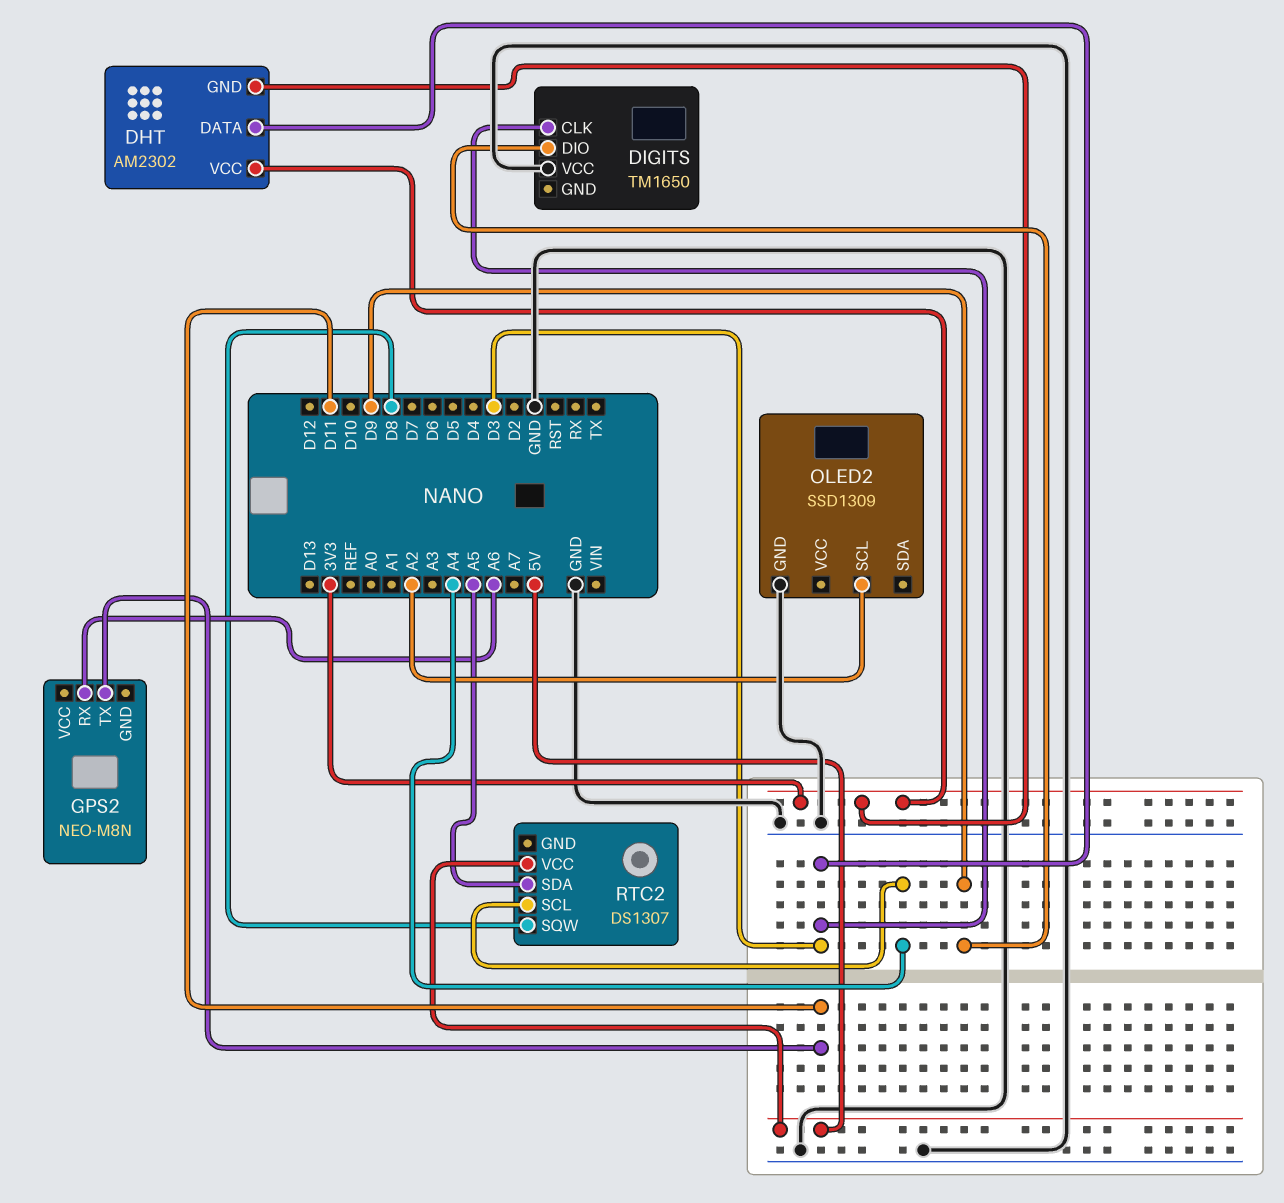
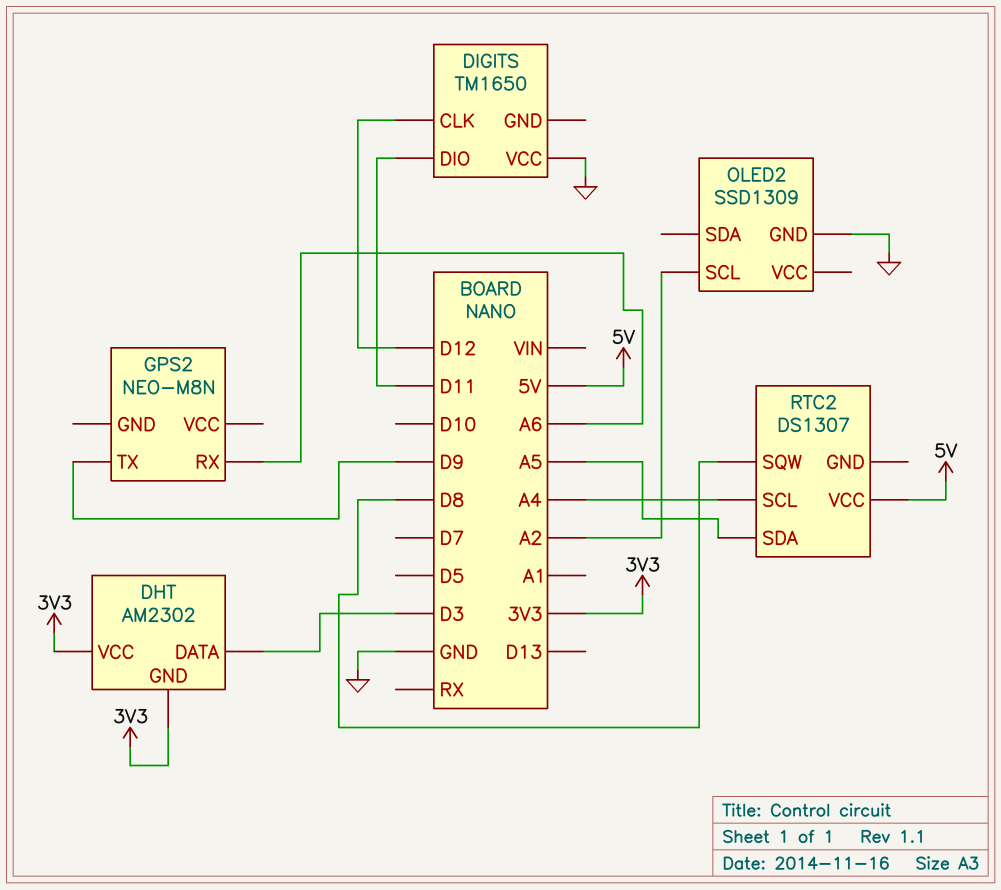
DIGITS pin CLK: D3 -> D12
DIGITS pin DIO: D9 -> D11
GPS2 pin TX: D11 -> D9

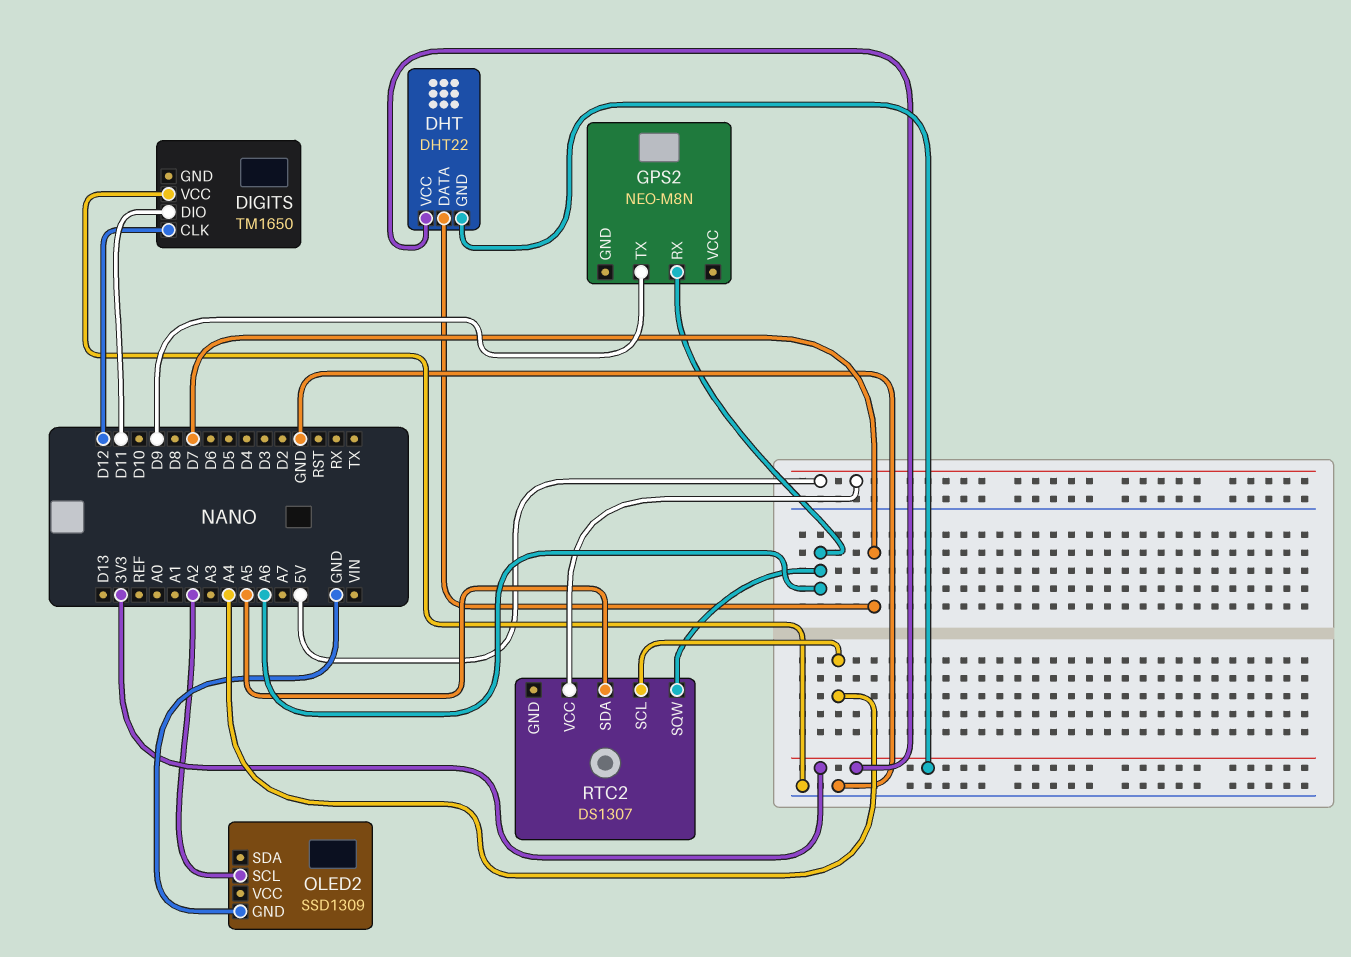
DHT: AM2302 -> DHT22
DHT pin DATA: D3 -> D7
RTC2 pin SQW: D8 -> A6

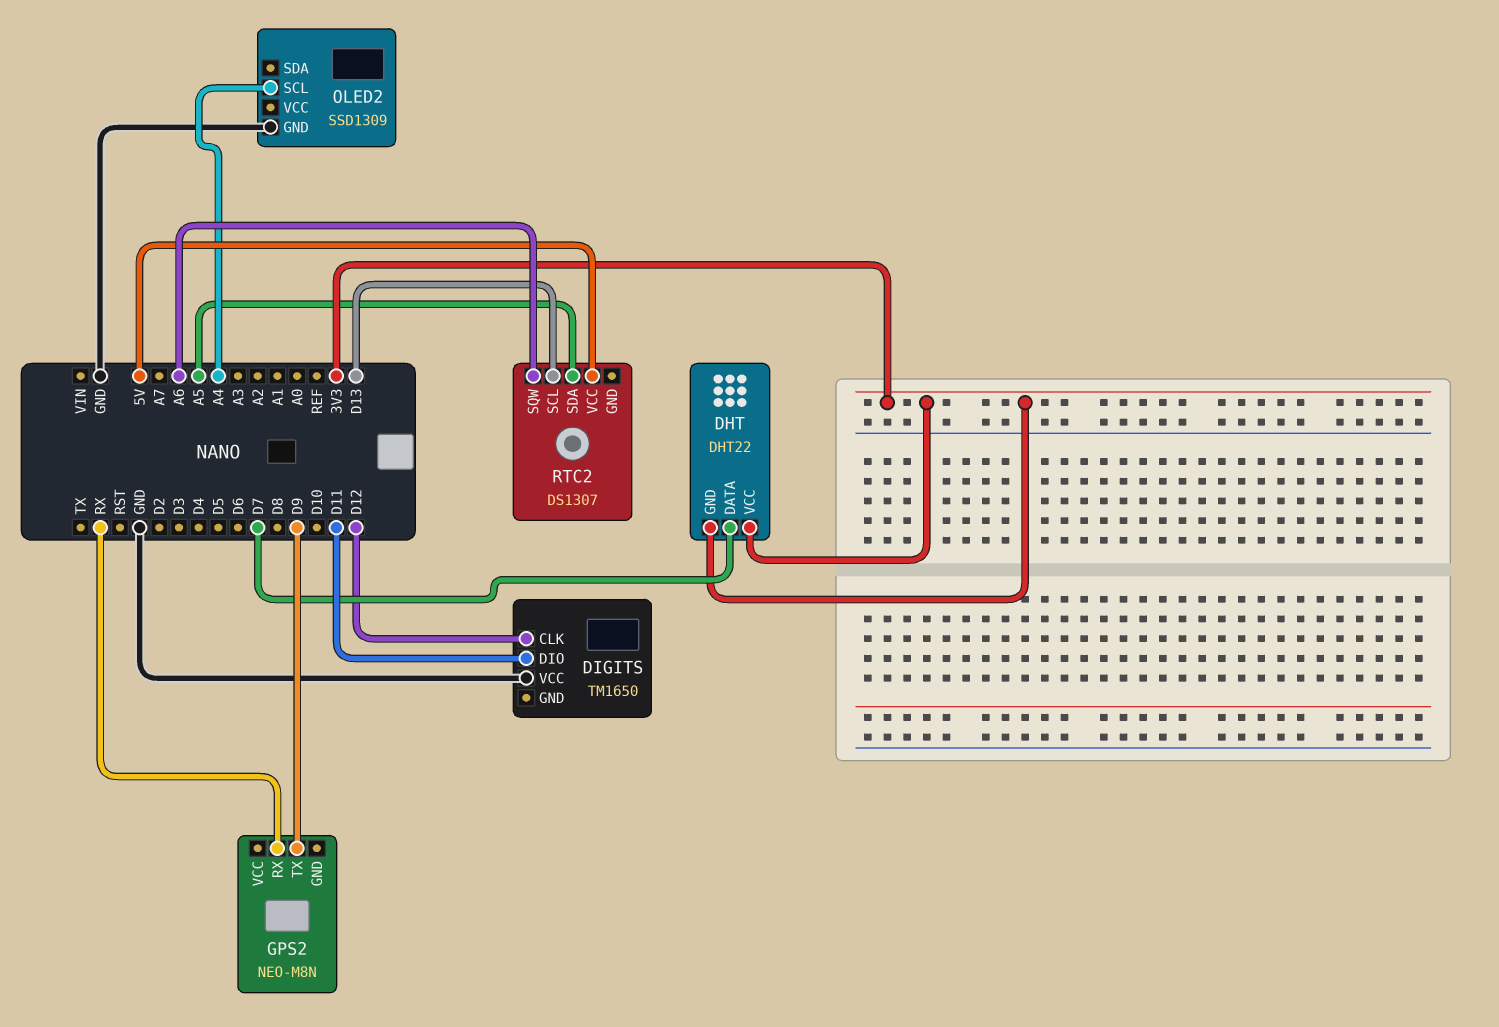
GPS2 pin RX: A6 -> RX
OLED2 pin SCL: A2 -> A4
RTC2 pin SCL: A4 -> D13

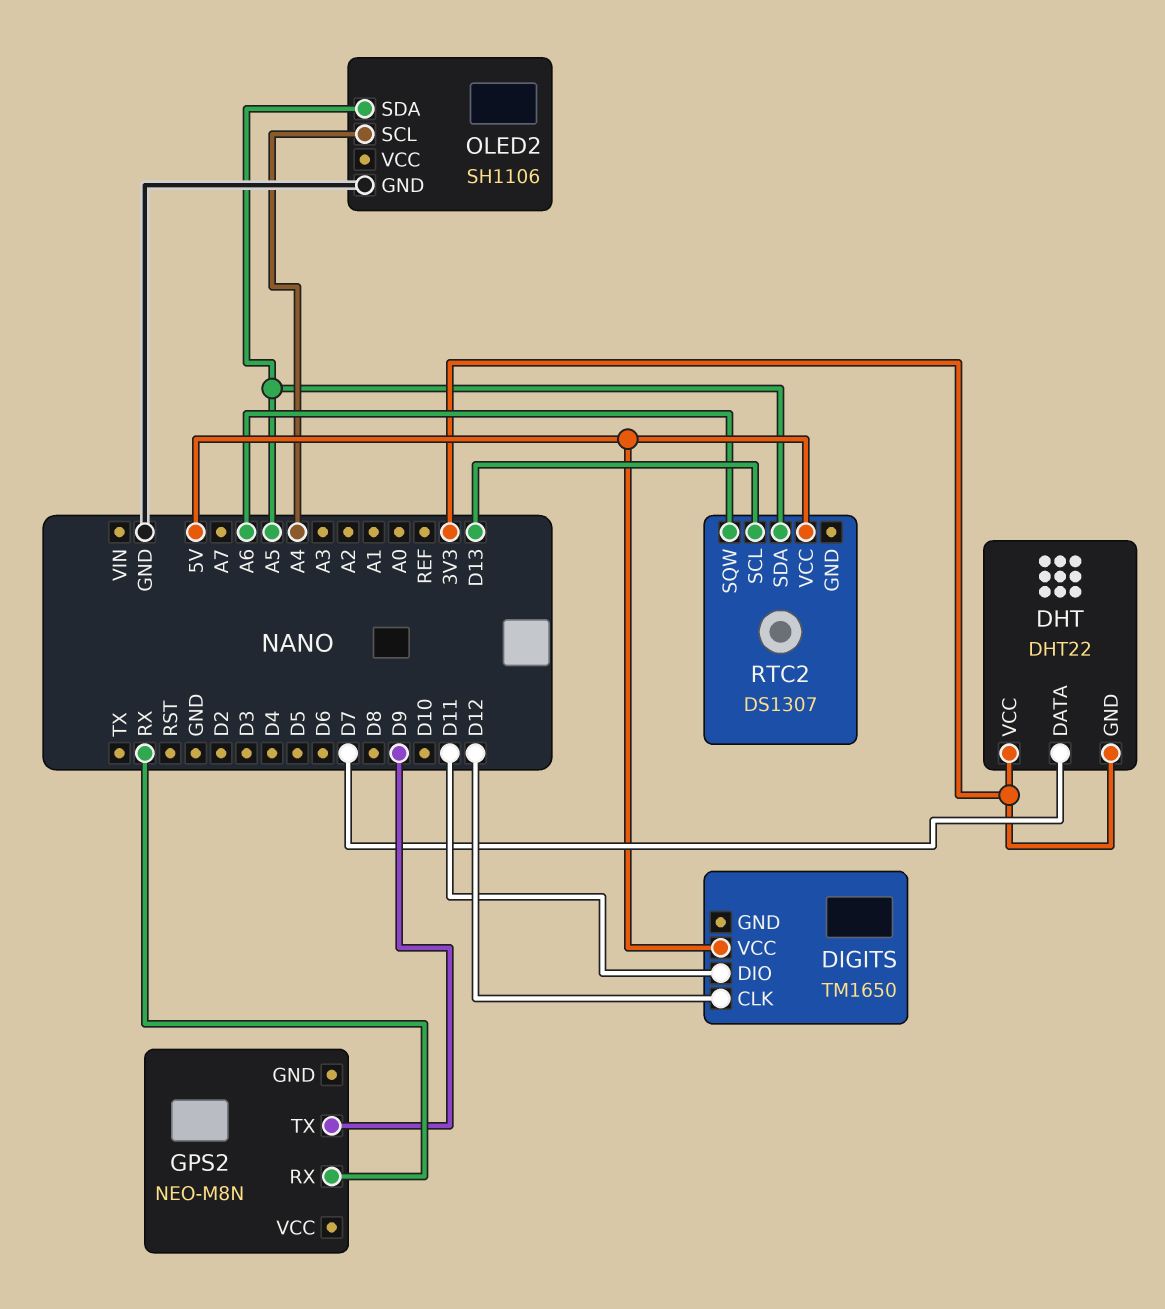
DIGITS pin VCC: GND -> 5V
OLED2: SSD1309 -> SH1106
OLED2 pin SDA: none -> A5

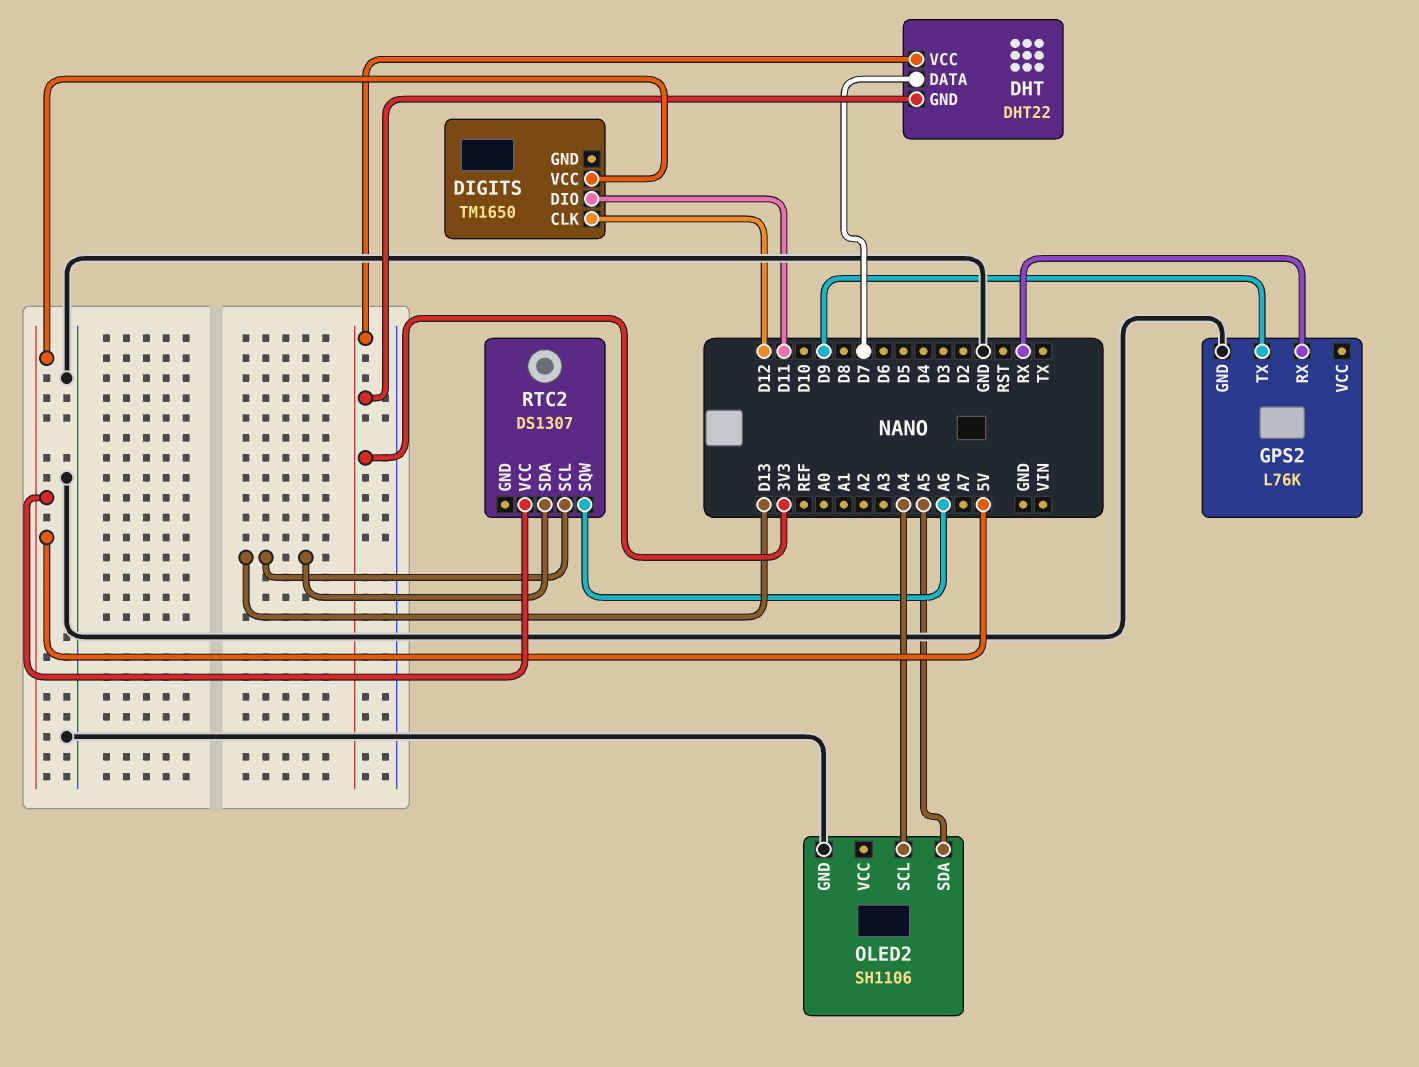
GPS2: NEO-M8N -> L76K
GPS2 pin GND: none -> GND
RTC2 pin SDA: A5 -> D13

